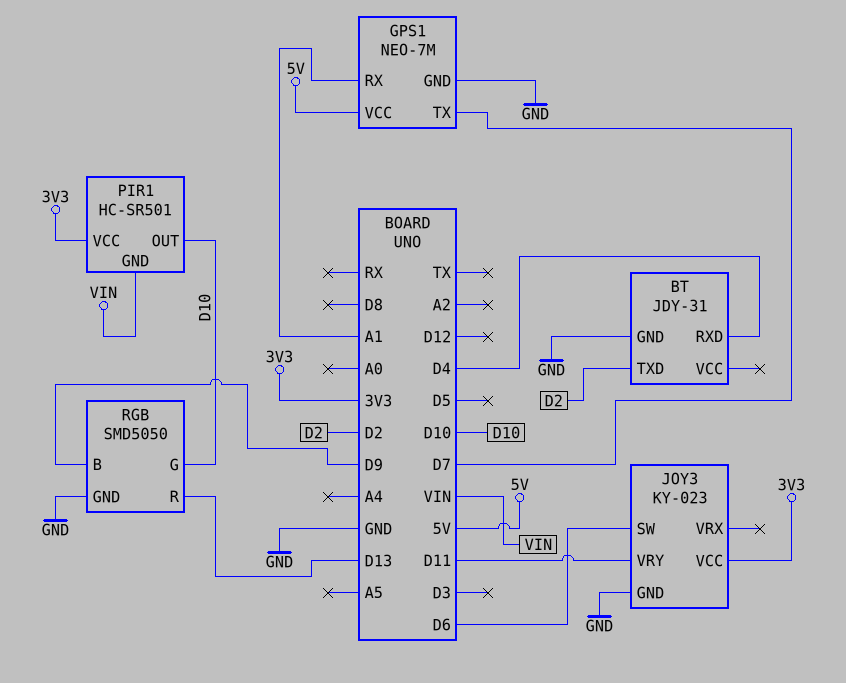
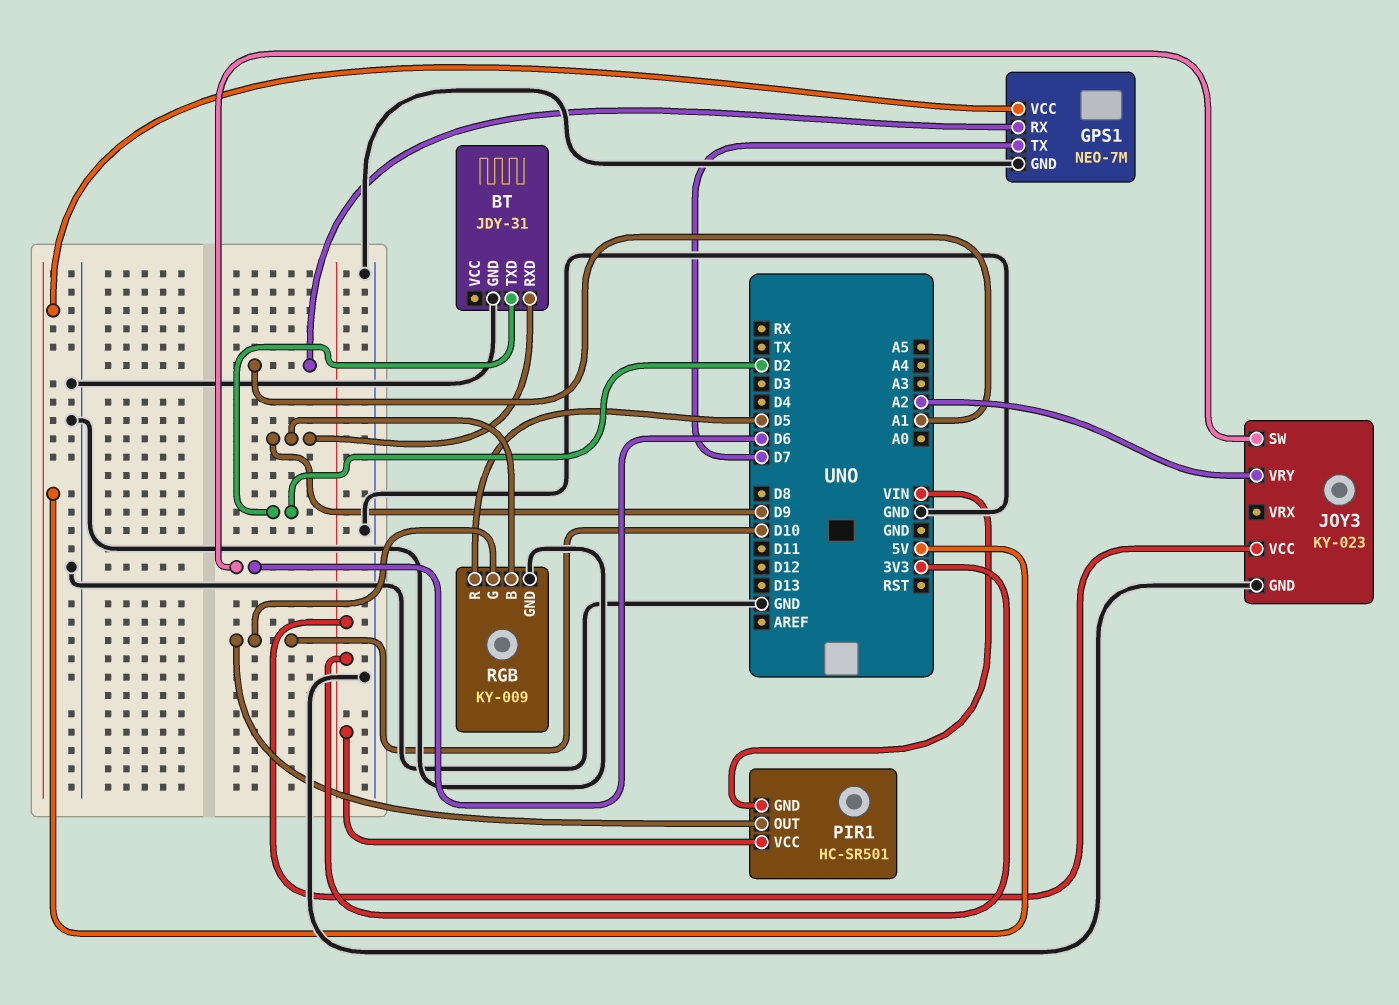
BT pin RXD: D4 -> D9
JOY3 pin VRY: D11 -> A2
RGB: SMD5050 -> KY-009
RGB pin R: D13 -> D5

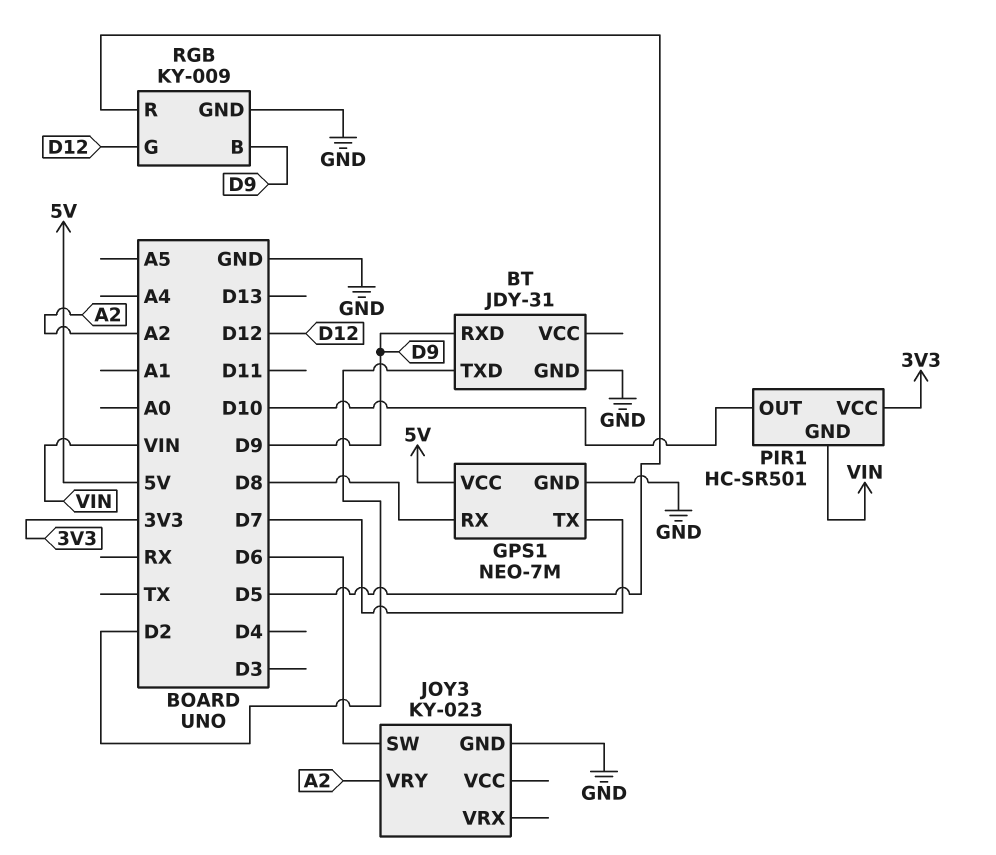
GPS1 pin RX: A1 -> D8
JOY3 pin VCC: 3V3 -> none
RGB pin G: D10 -> D12

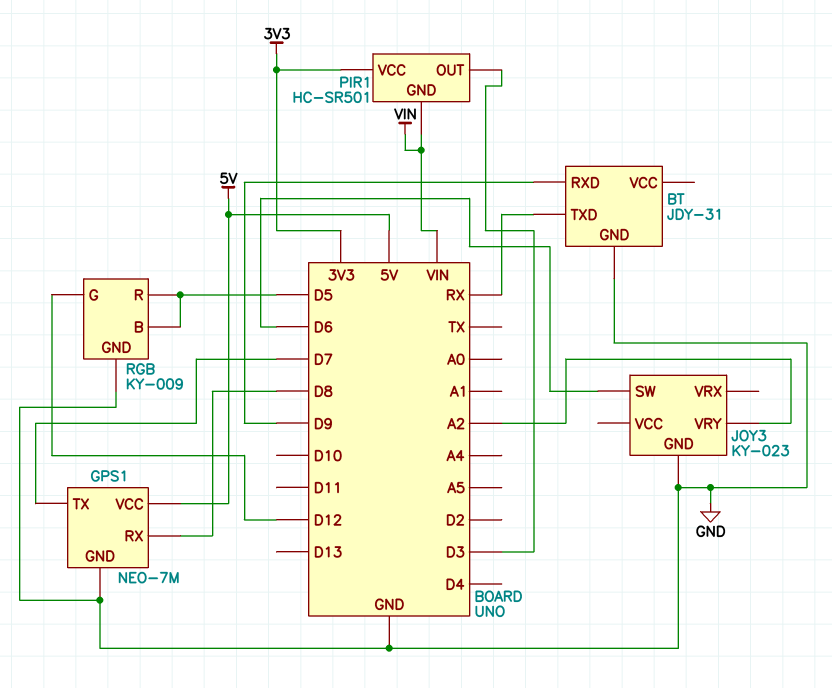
BT pin TXD: D2 -> RX
PIR1 pin OUT: D10 -> D3
RGB pin B: D9 -> D5

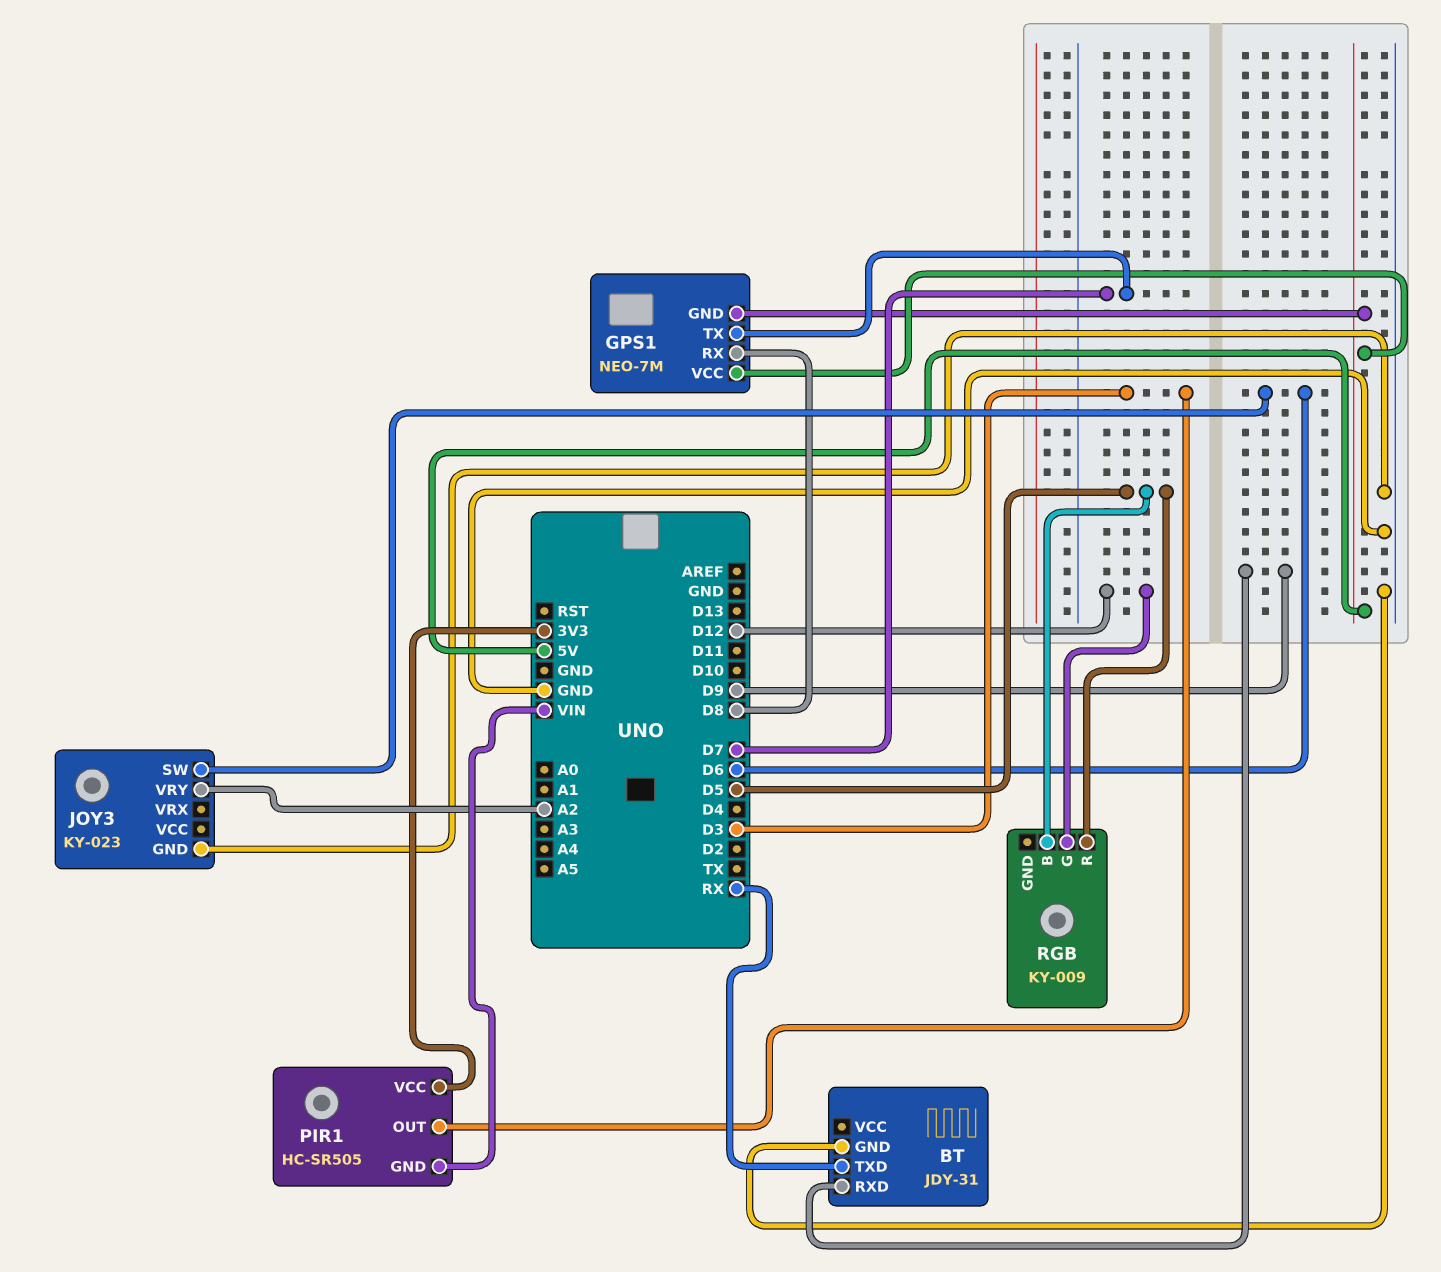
GPS1 pin GND: GND -> 5V
PIR1: HC-SR501 -> HC-SR505
RGB pin GND: GND -> none

